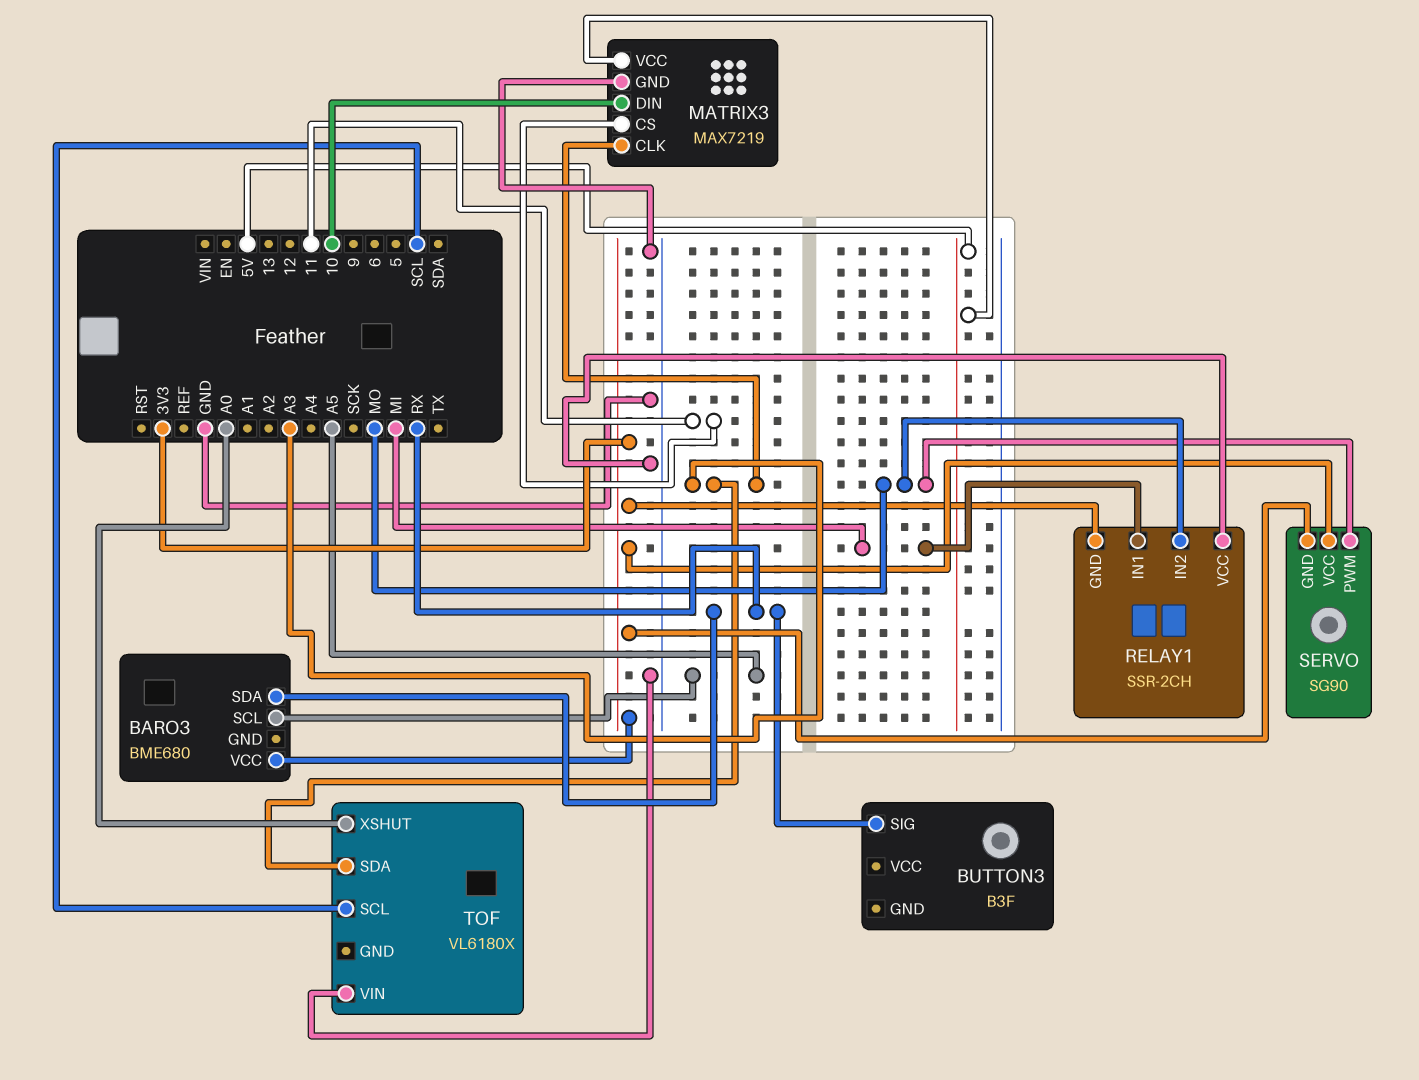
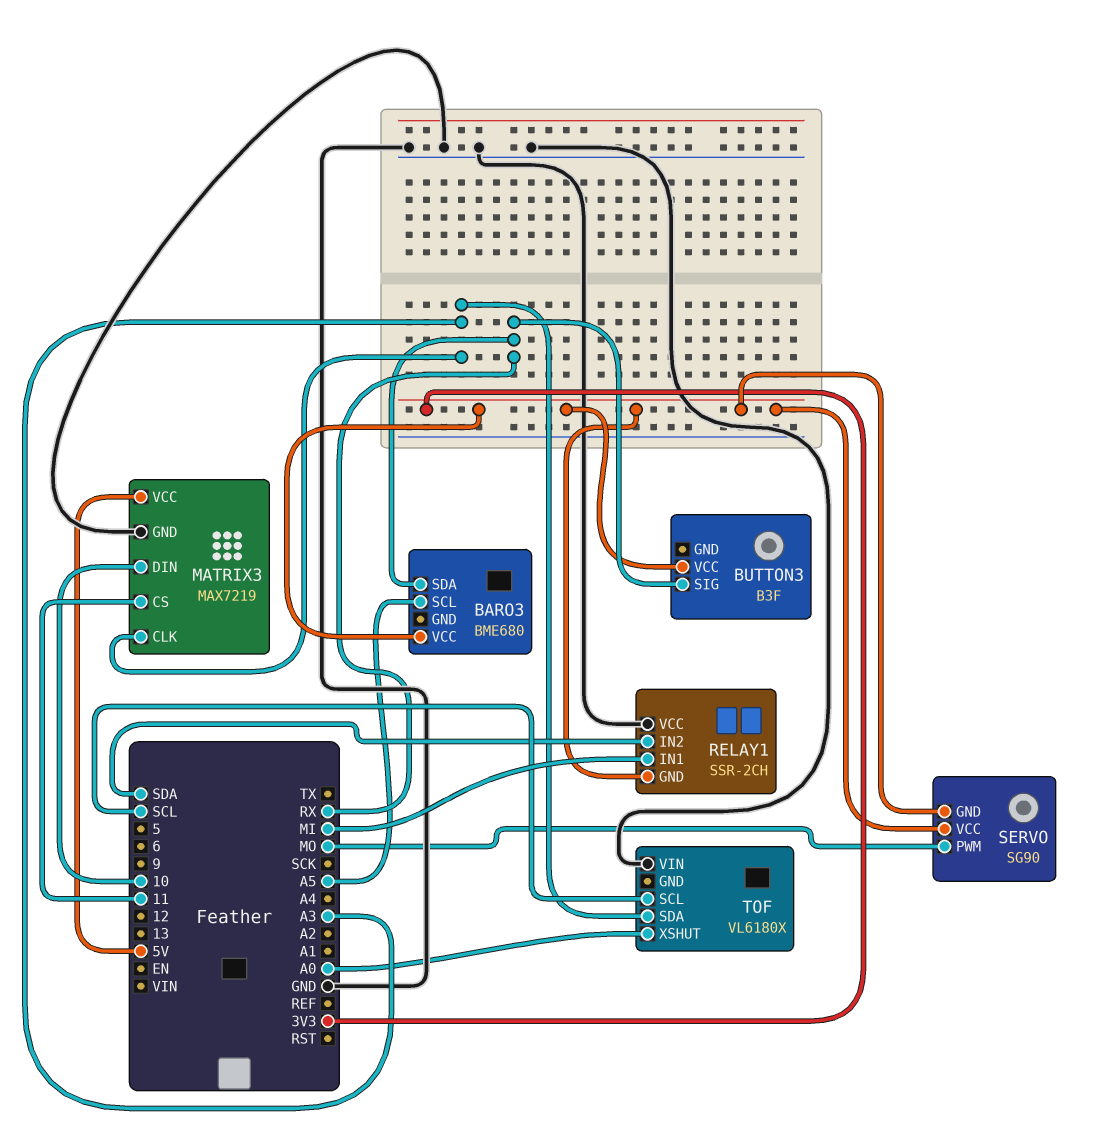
BUTTON3 pin VCC: none -> 3V3
RELAY1 pin IN2: MO -> SDA

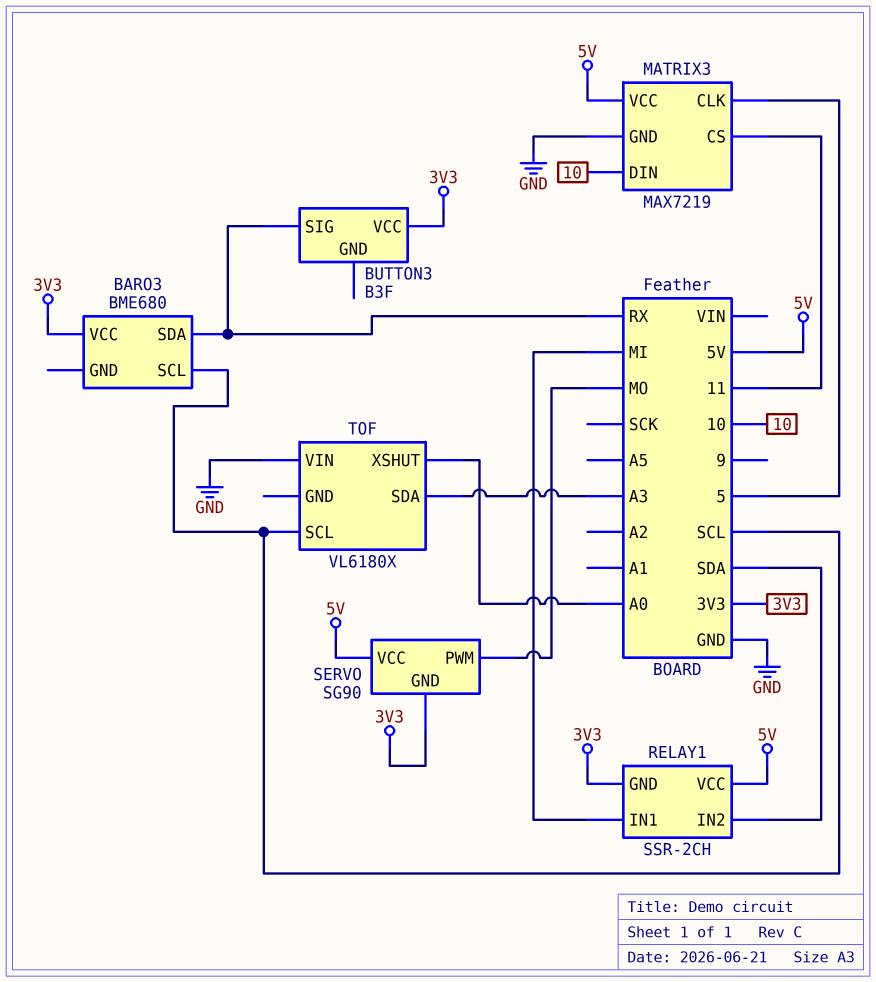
BARO3 pin SCL: A5 -> SCL
MATRIX3 pin CLK: A3 -> 5
RELAY1 pin VCC: GND -> 5V
SERVO pin VCC: 3V3 -> 5V

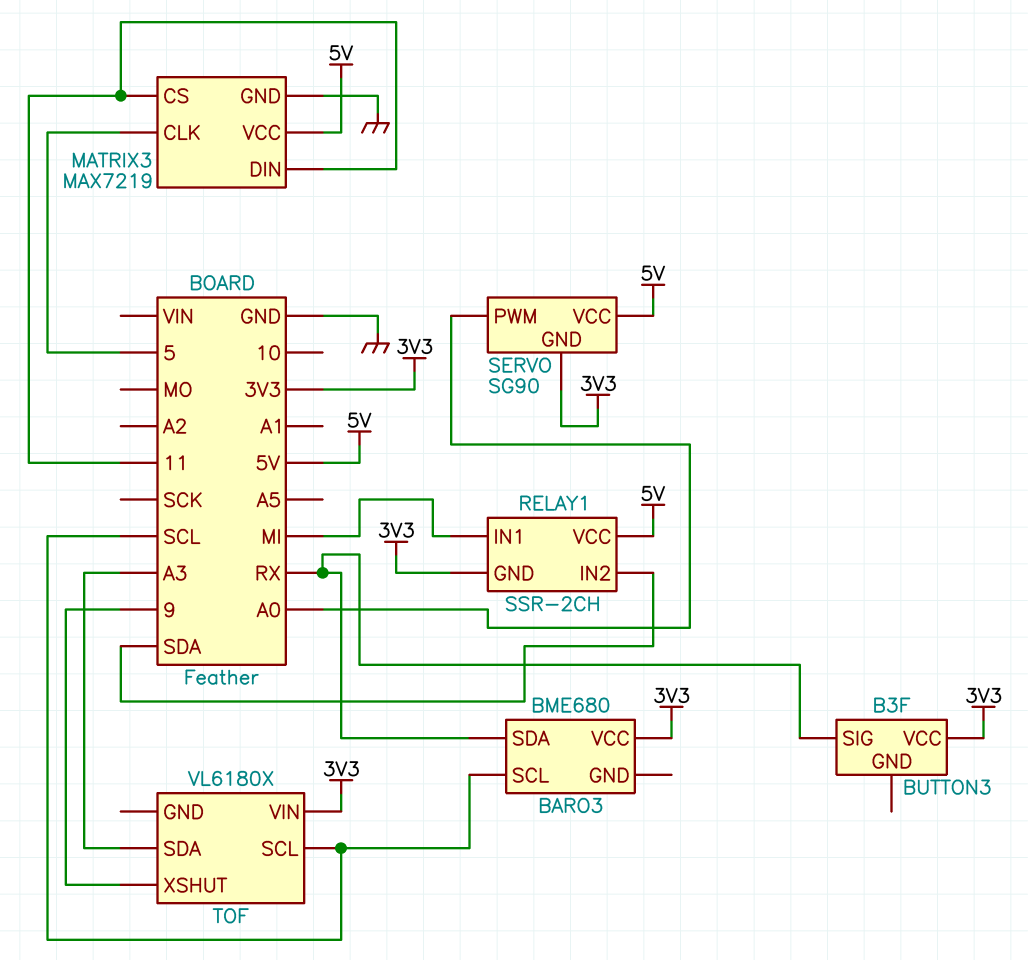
MATRIX3 pin DIN: 10 -> 11
SERVO pin PWM: MO -> A0
TOF pin VIN: GND -> 3V3
TOF pin XSHUT: A0 -> 9

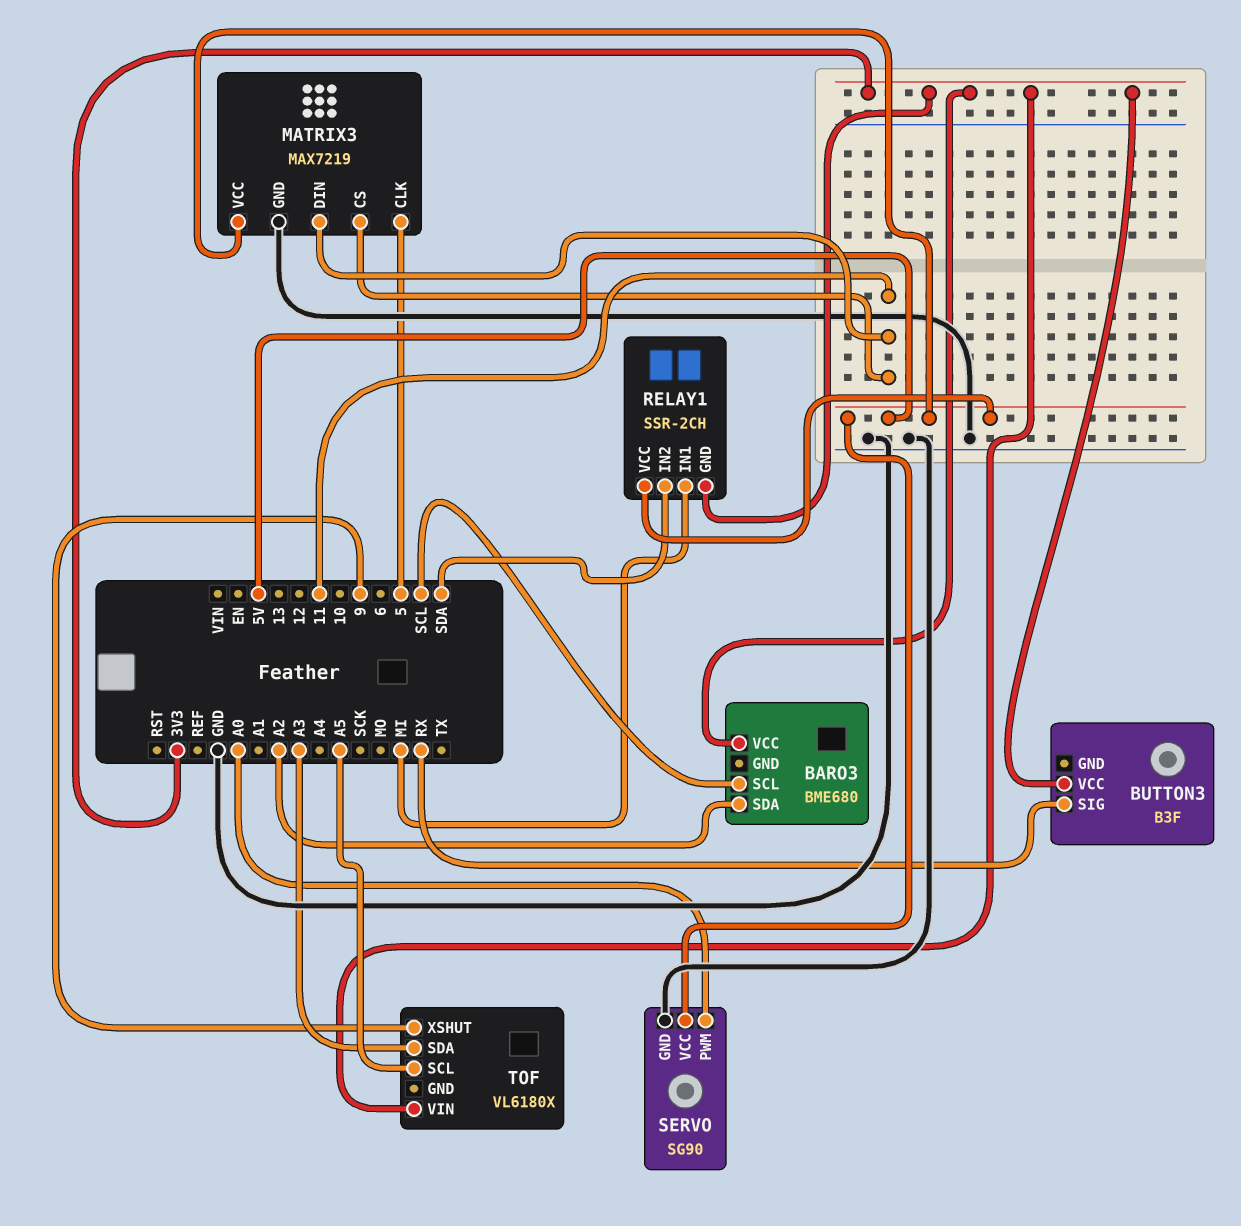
BARO3 pin SDA: RX -> A2
SERVO pin GND: 3V3 -> GND
TOF pin SCL: SCL -> A5

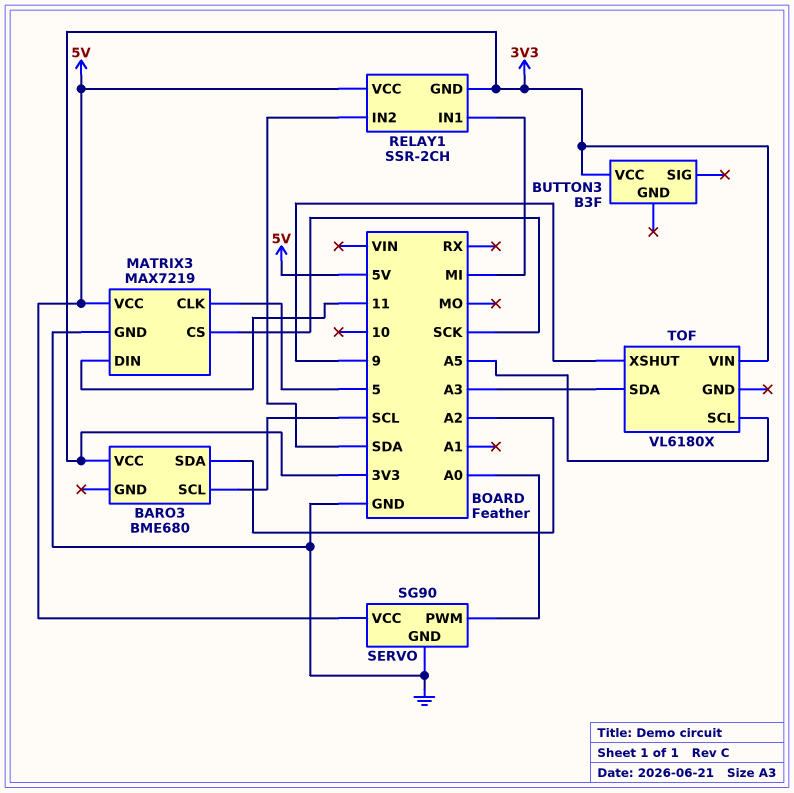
BUTTON3 pin SIG: RX -> none
MATRIX3 pin CS: 11 -> SCK

